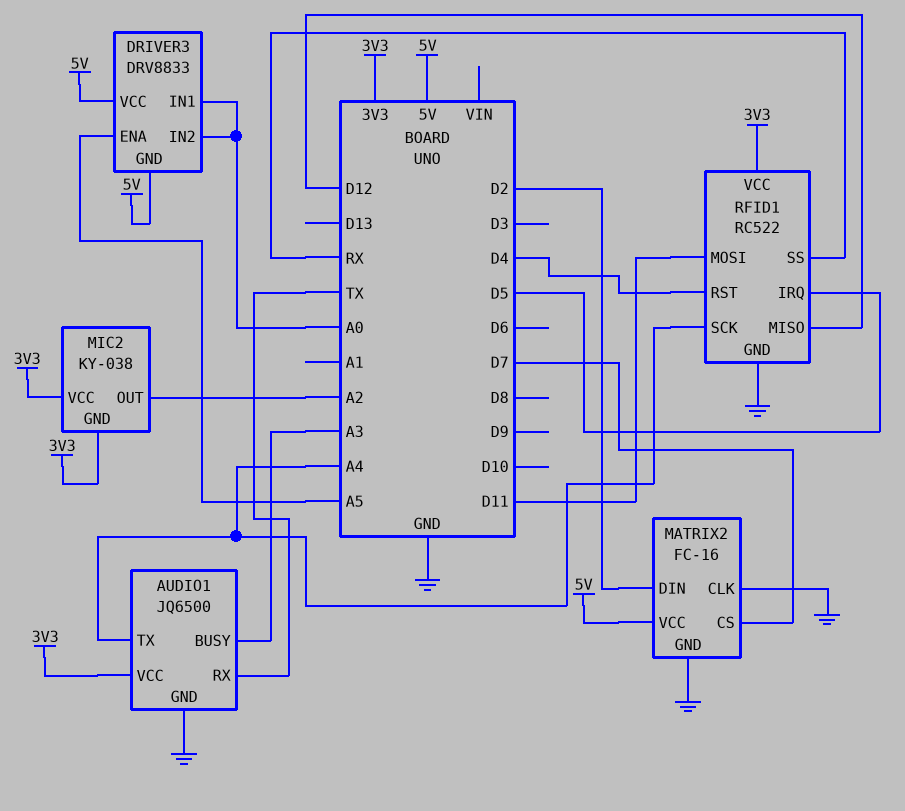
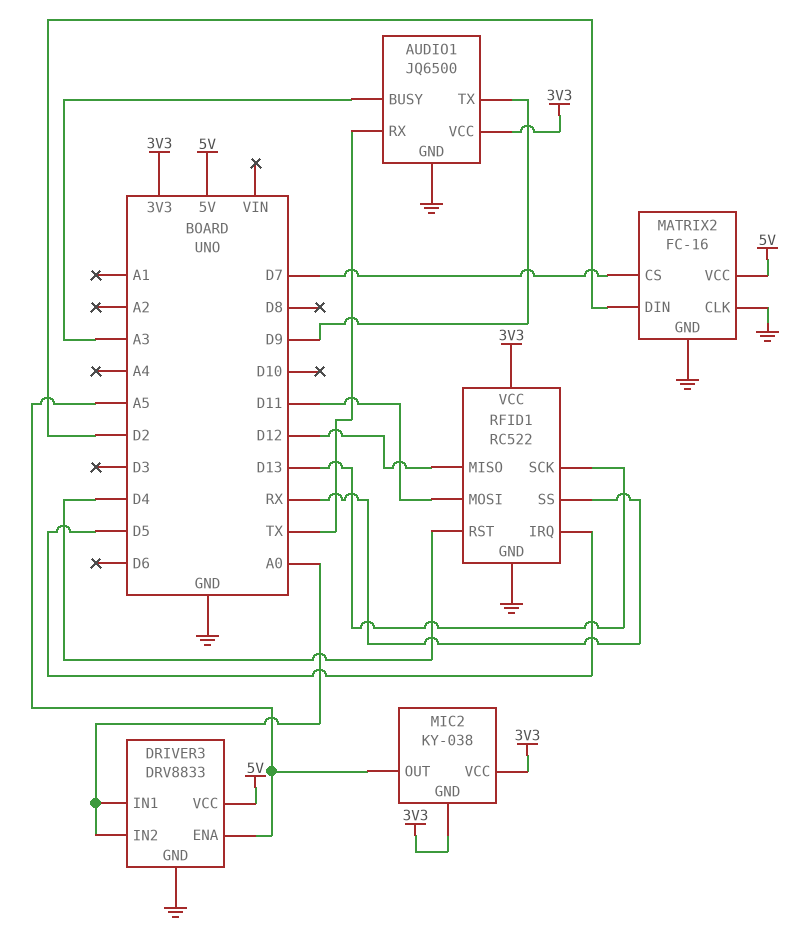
AUDIO1 pin TX: A4 -> D9
DRIVER3 pin GND: 5V -> GND
MIC2 pin OUT: A2 -> A5
RFID1 pin SCK: A4 -> D13

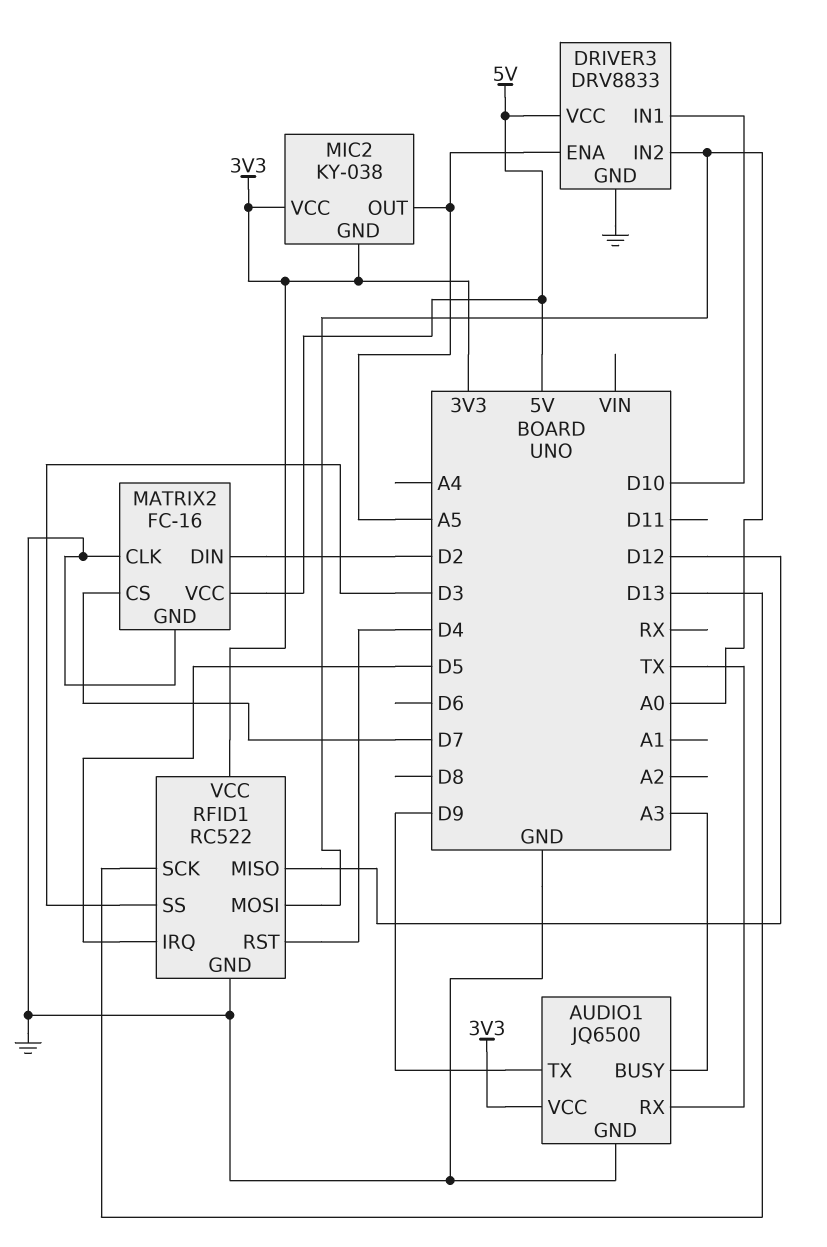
DRIVER3 pin IN1: A0 -> D10
RFID1 pin MOSI: D11 -> A0
RFID1 pin SS: RX -> D3

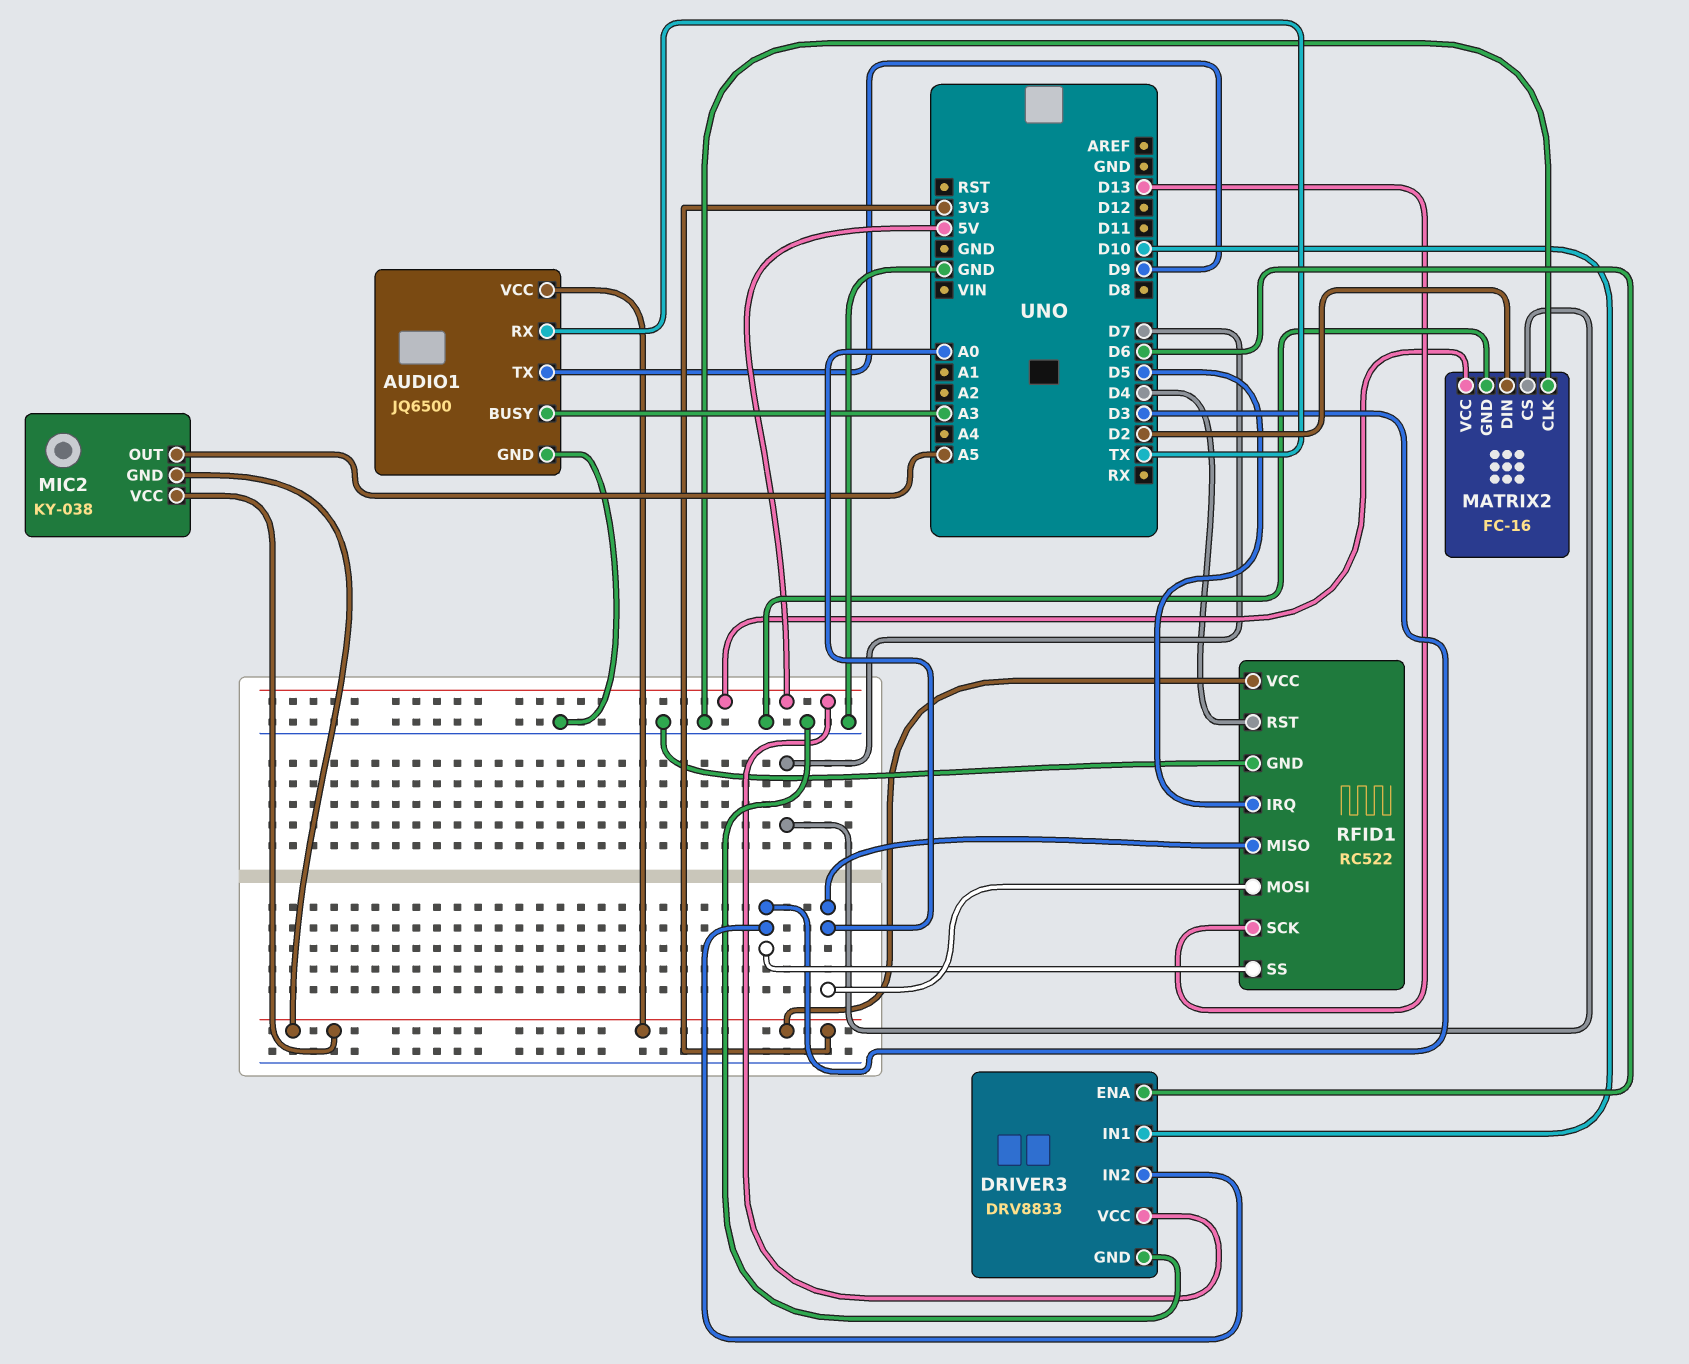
DRIVER3 pin ENA: A5 -> D6
DRIVER3 pin IN2: A0 -> D3
RFID1 pin MISO: D12 -> A0

